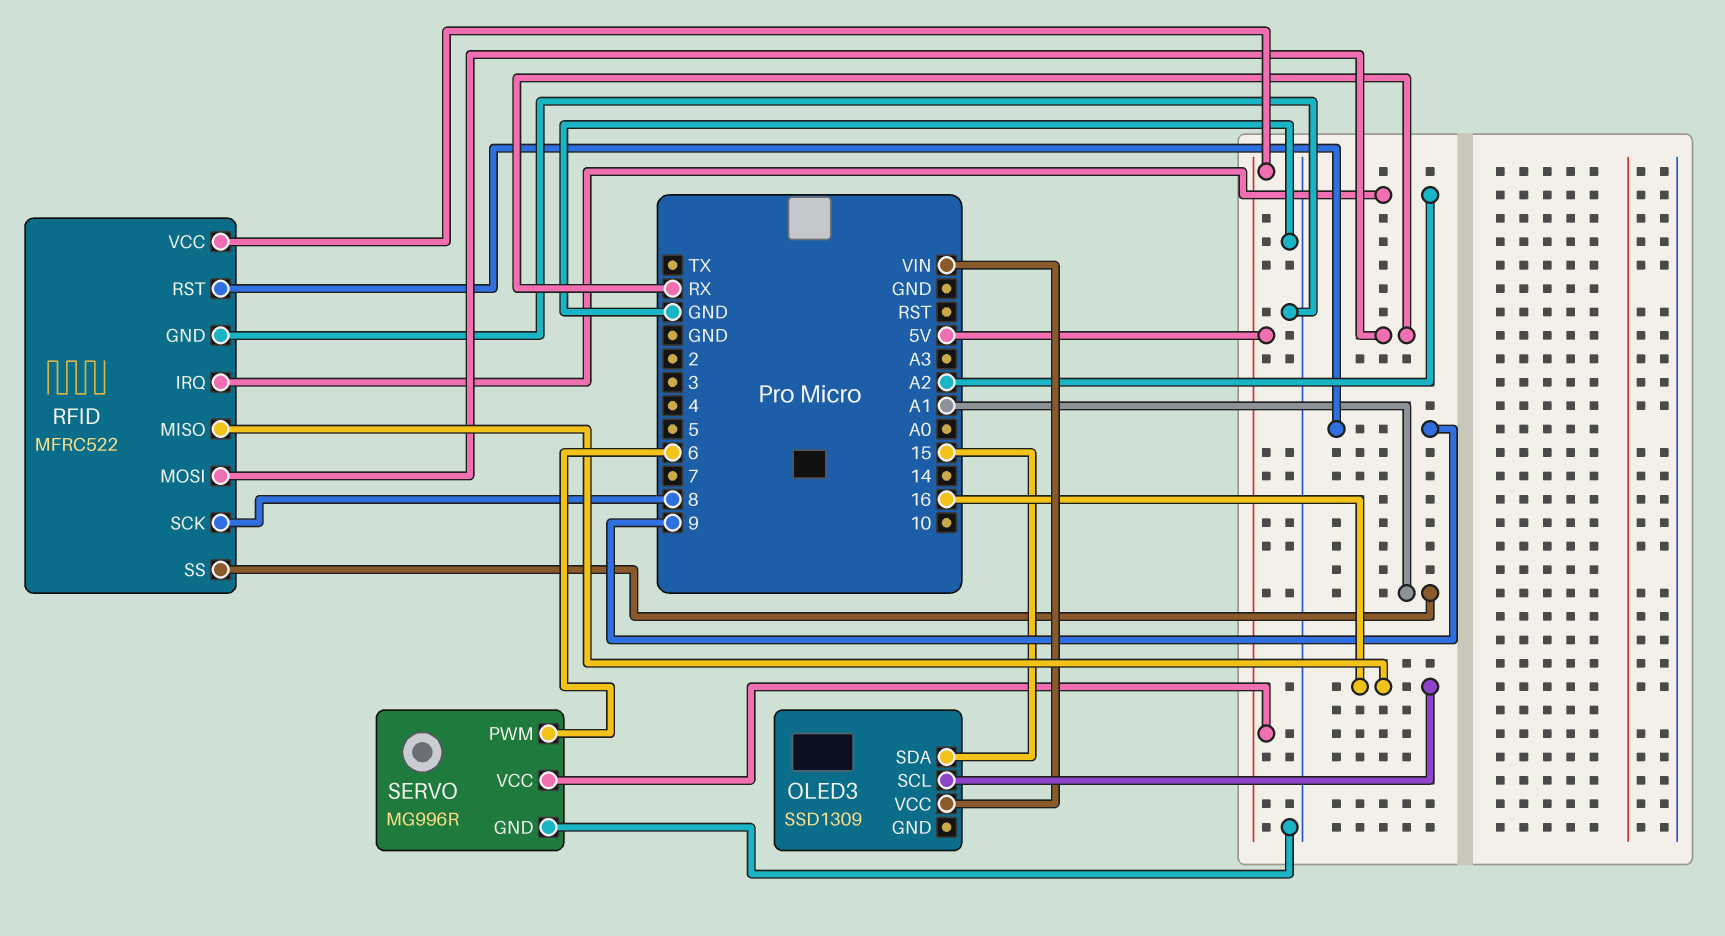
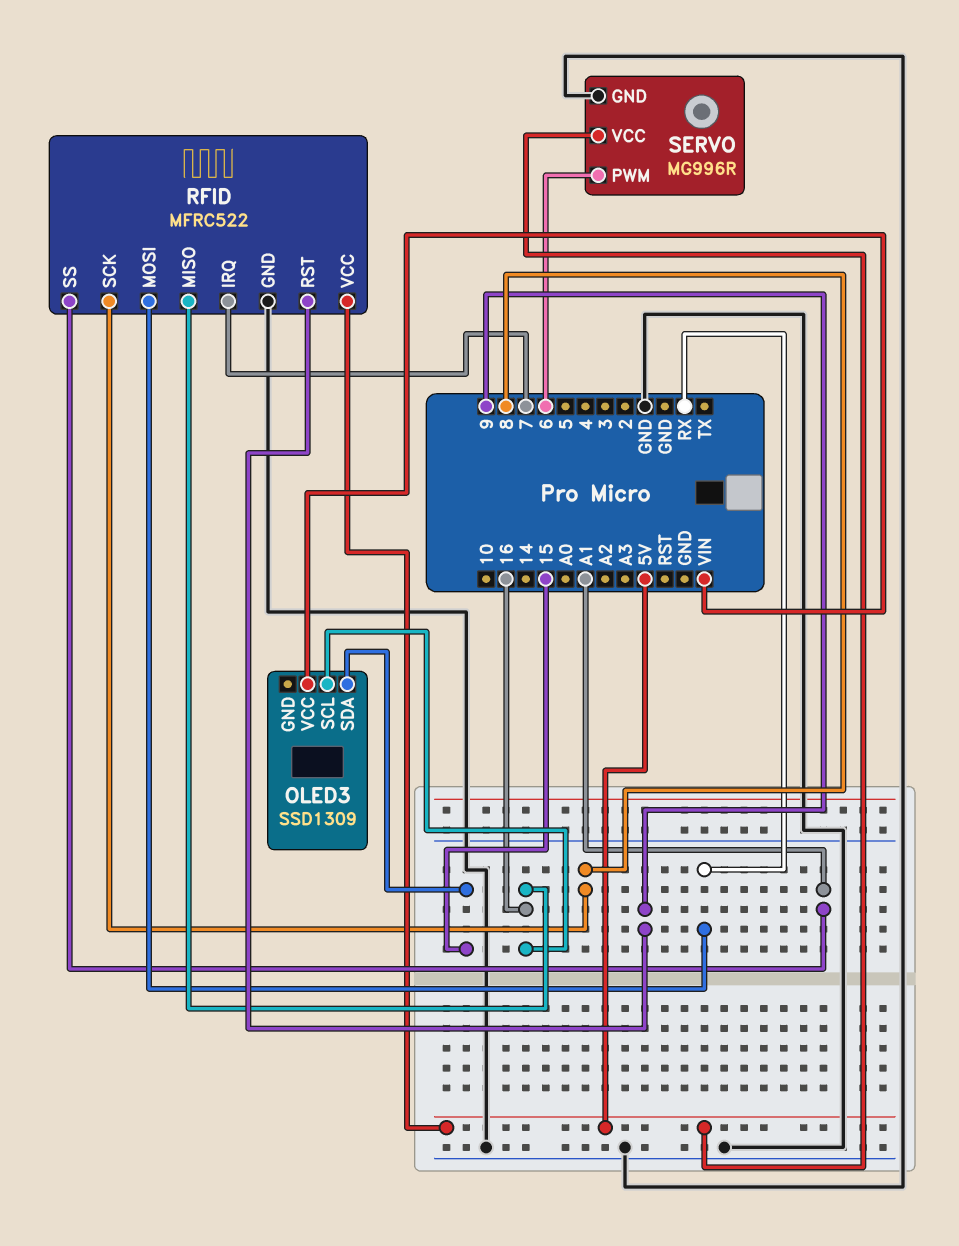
RFID pin IRQ: A2 -> 7

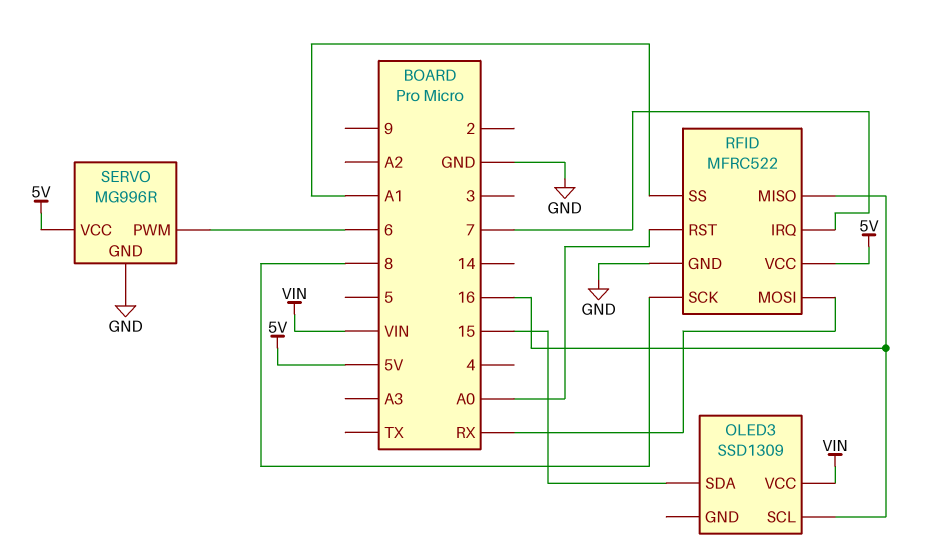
RFID pin RST: 9 -> A0

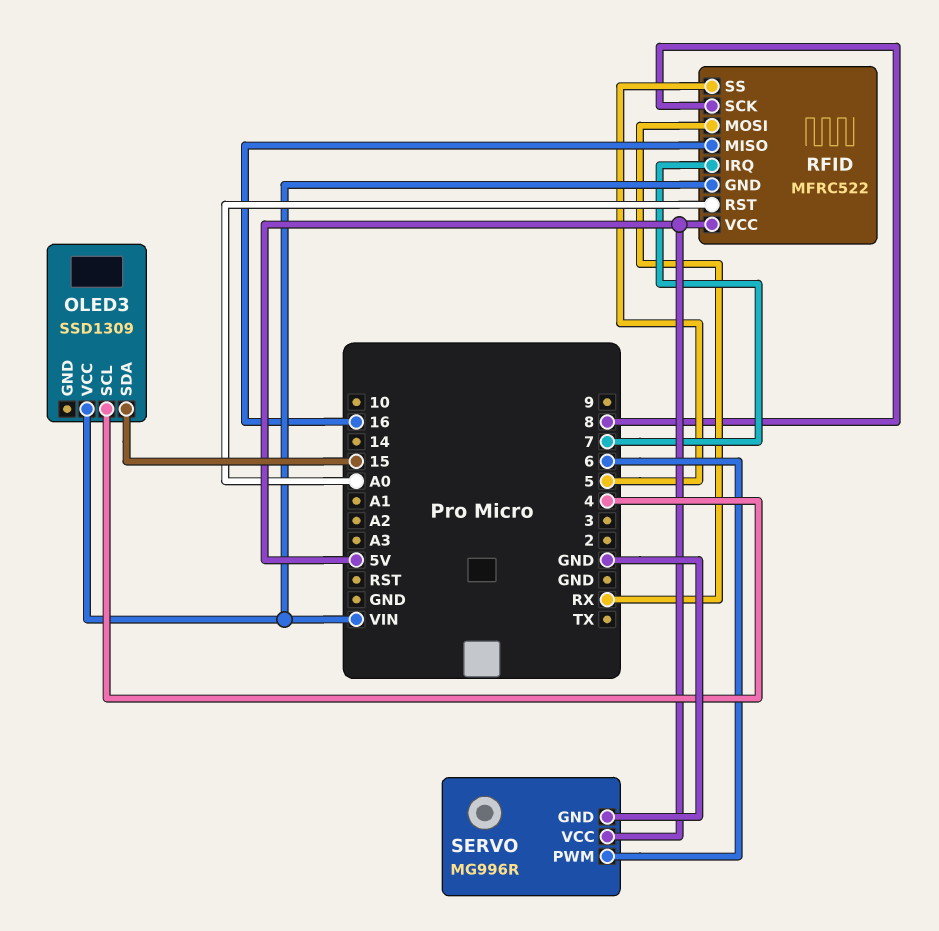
OLED3 pin SCL: 16 -> 4
RFID pin GND: GND -> VIN
RFID pin SS: A1 -> 5

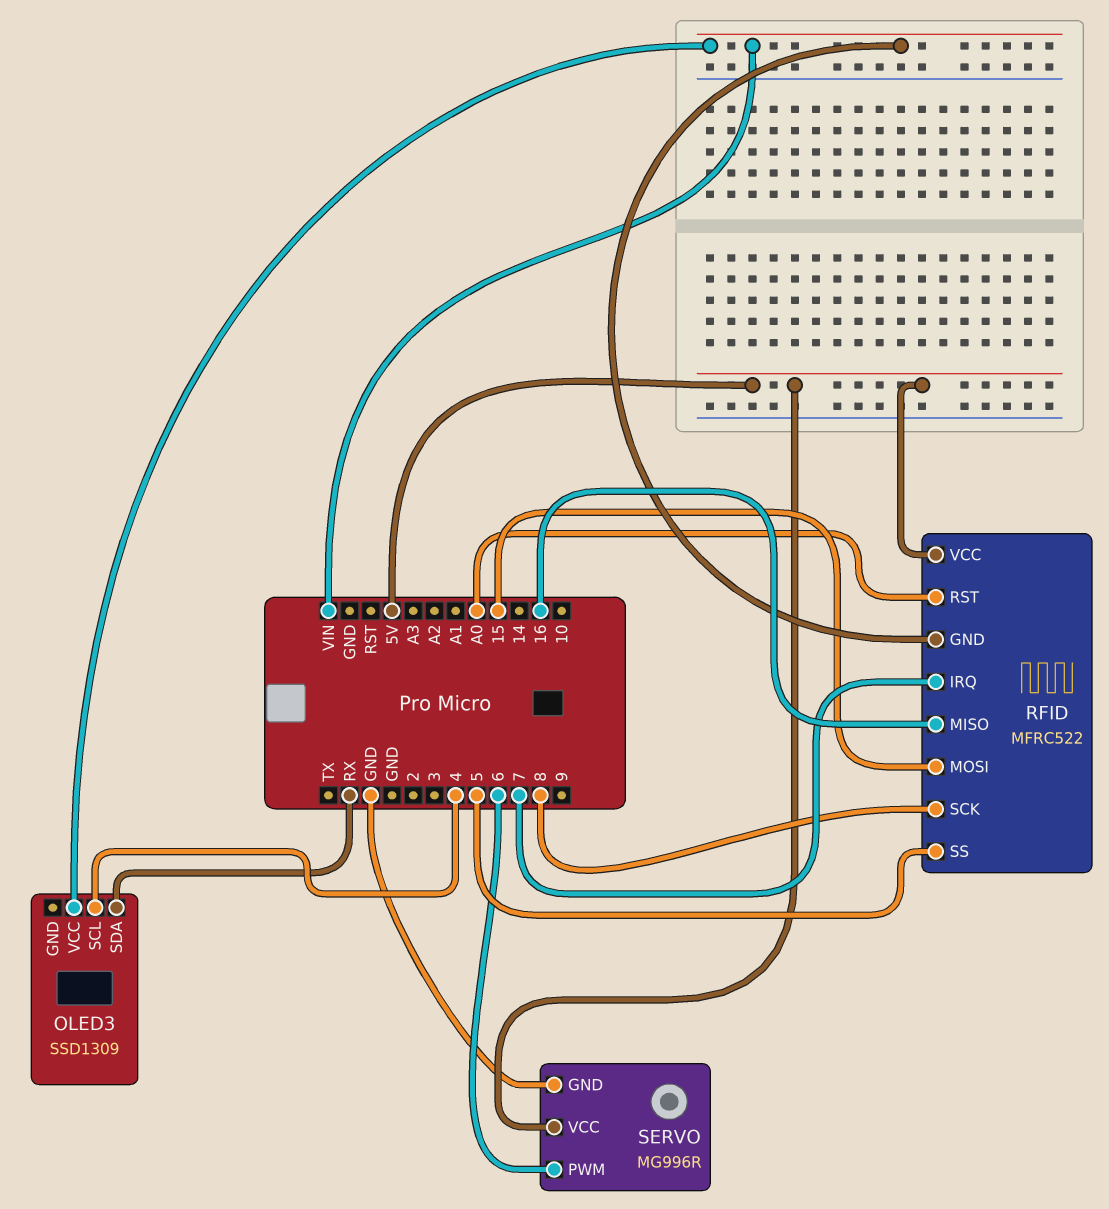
OLED3 pin SDA: 15 -> RX
RFID pin MOSI: RX -> 15

